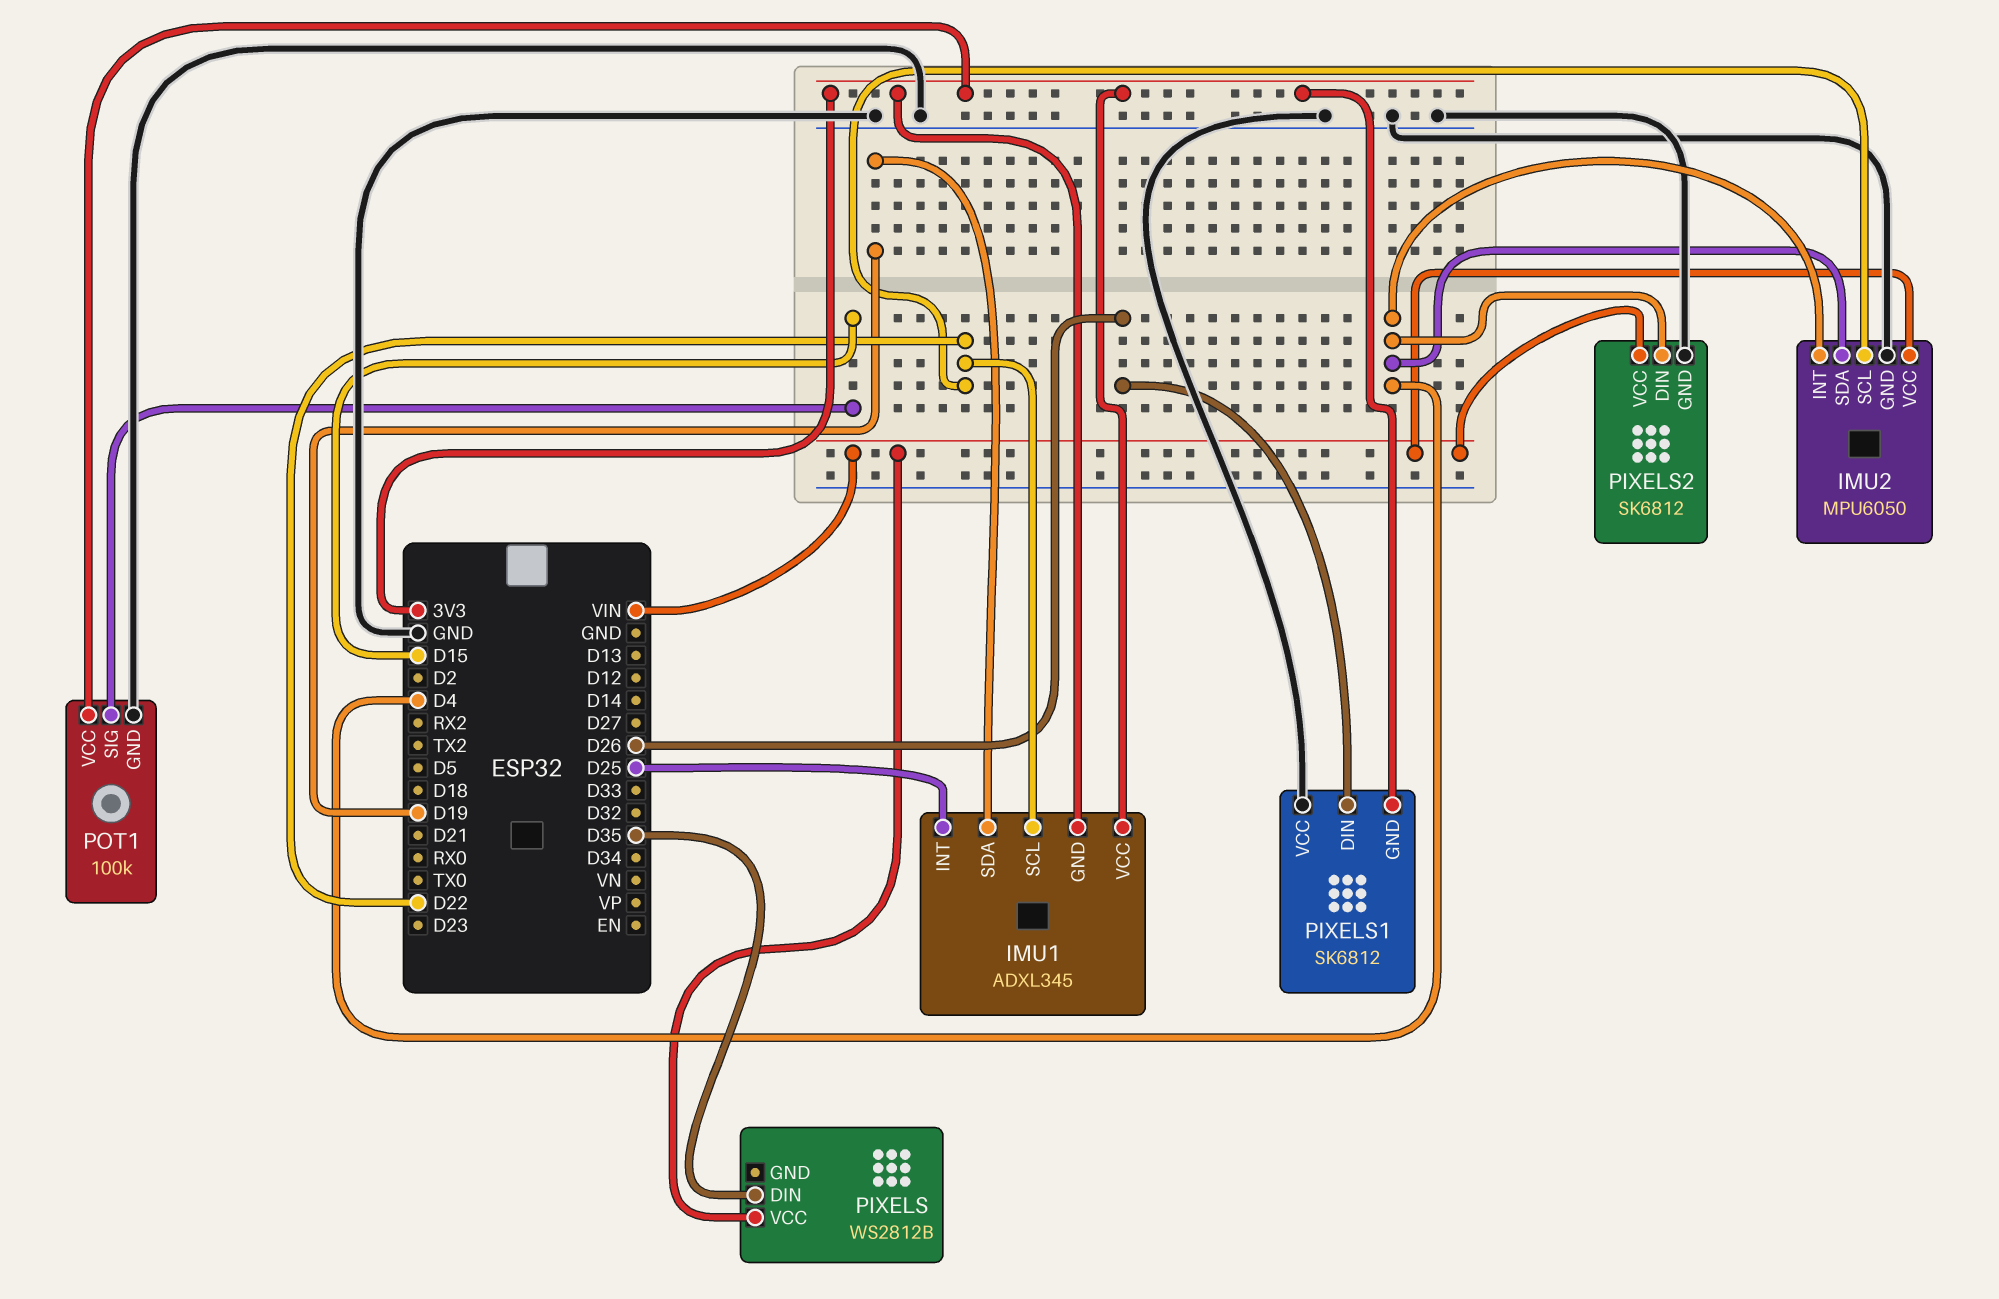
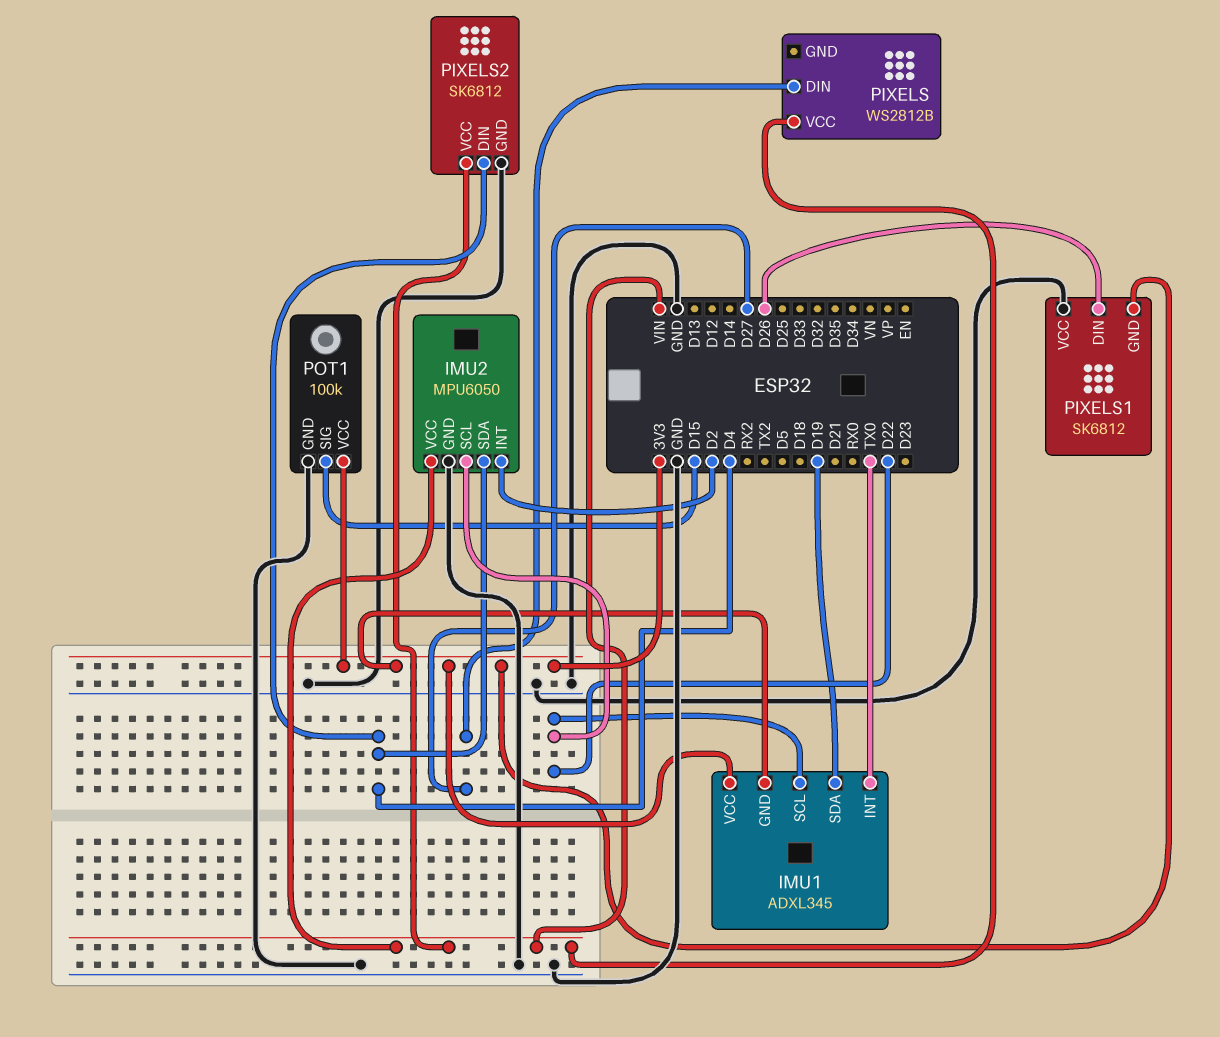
IMU1 pin INT: D25 -> TX0
IMU2 pin INT: D4 -> D2
PIXELS pin DIN: D35 -> D27

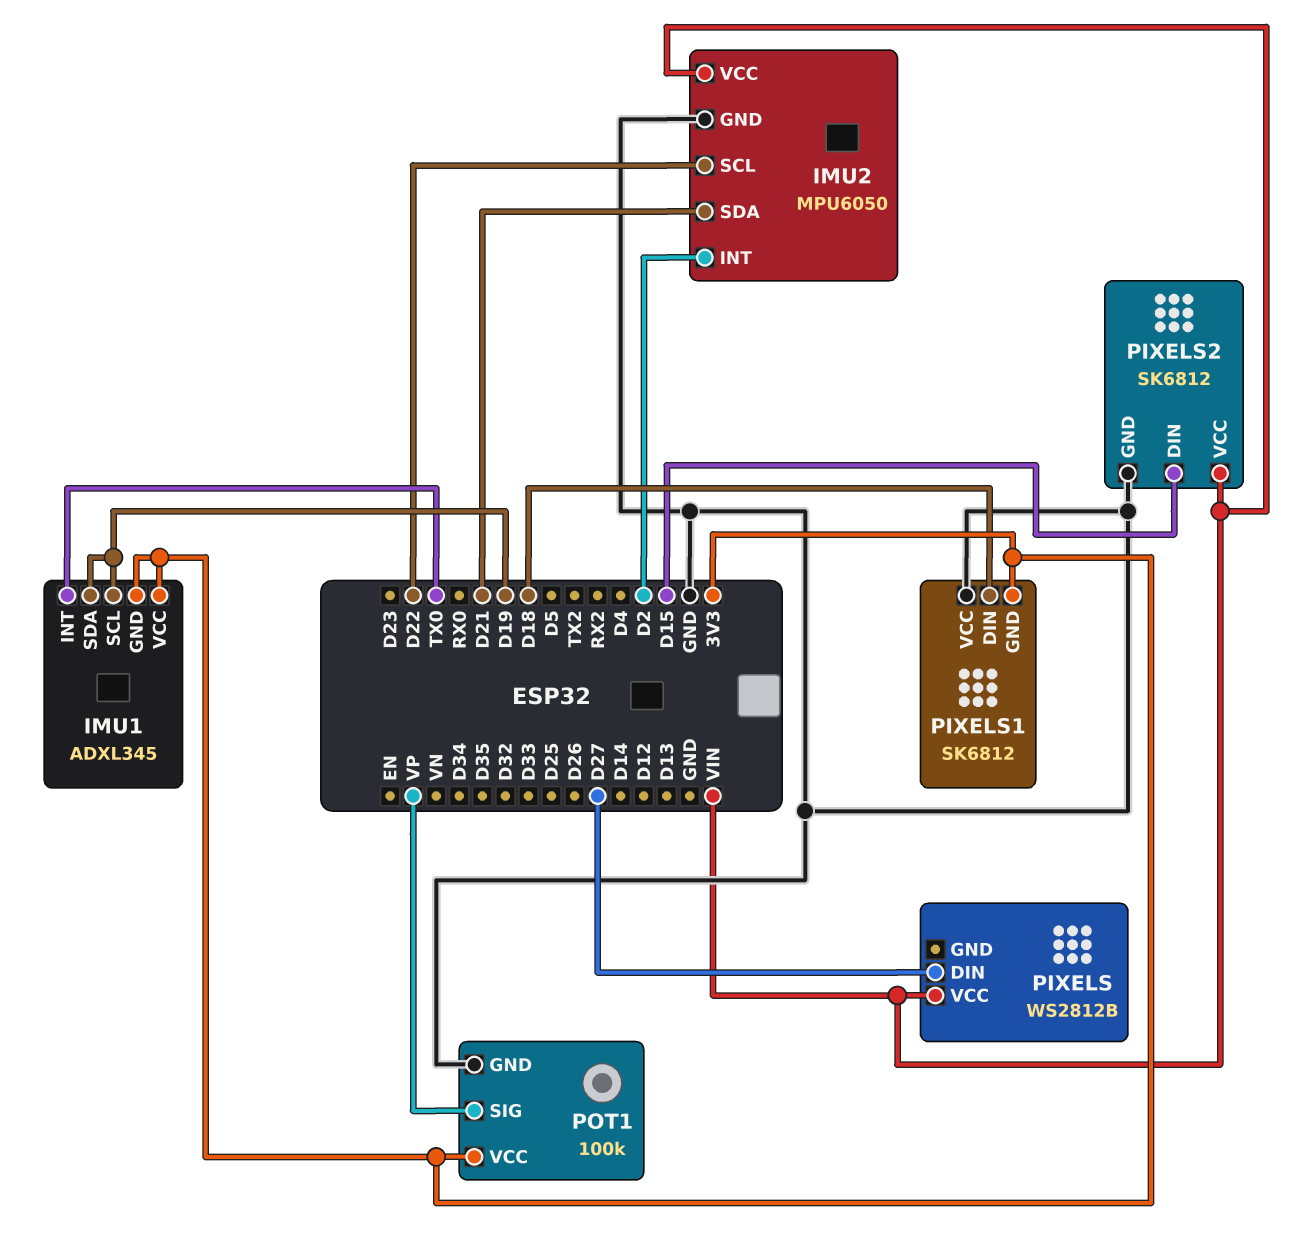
IMU1 pin SCL: D22 -> D19
IMU2 pin SDA: D4 -> D21
PIXELS1 pin DIN: D26 -> D18
PIXELS2 pin DIN: D4 -> D15
POT1 pin SIG: D15 -> VP

